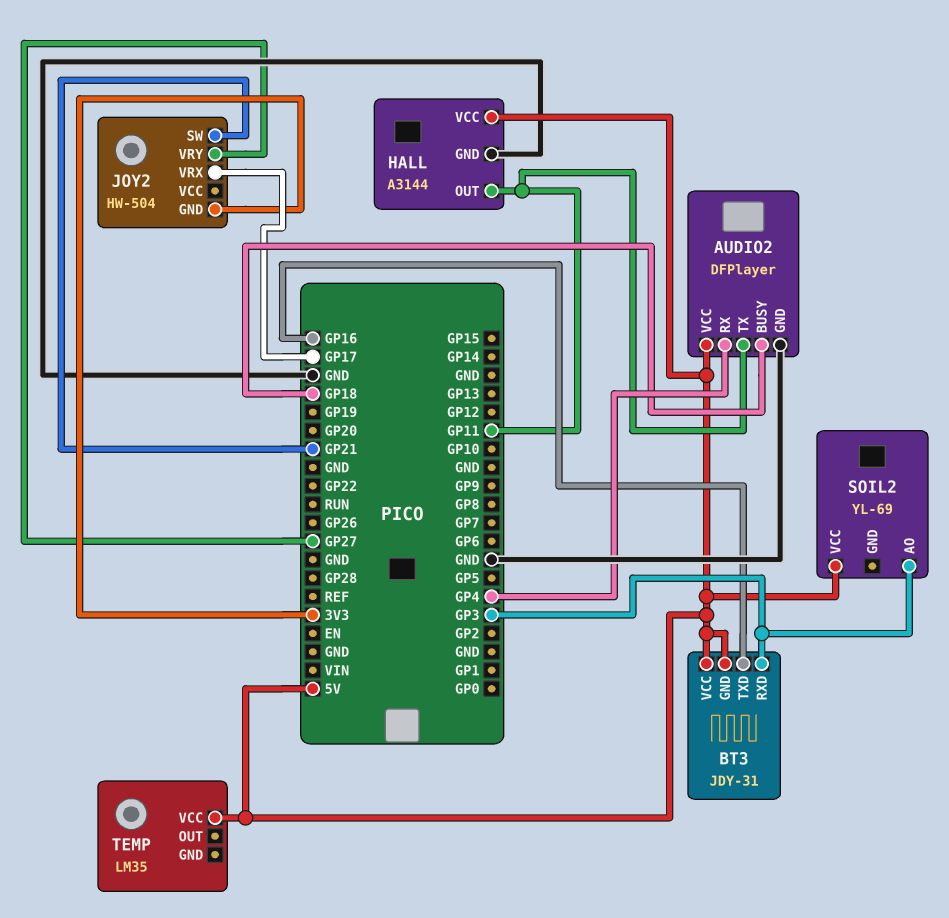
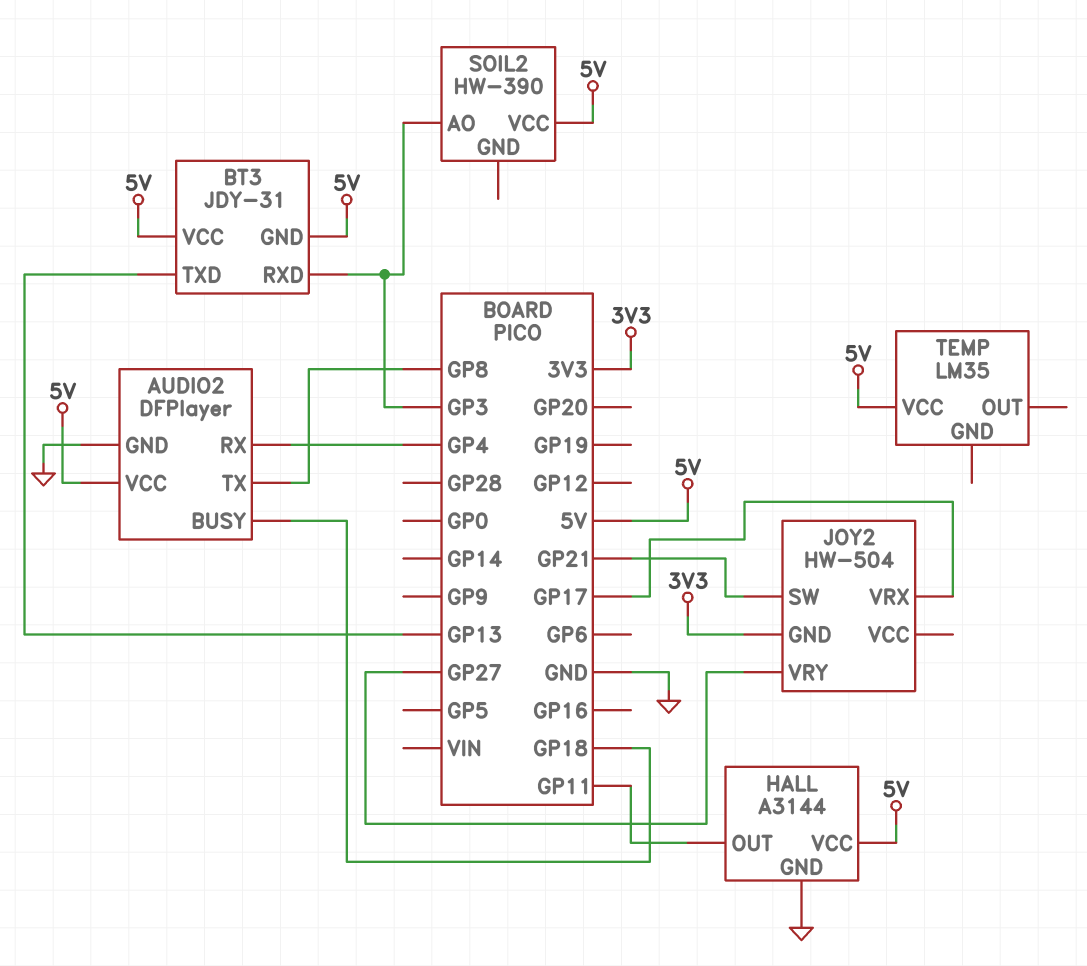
AUDIO2 pin TX: GP11 -> GP8
BT3 pin TXD: GP16 -> GP13
SOIL2: YL-69 -> HW-390

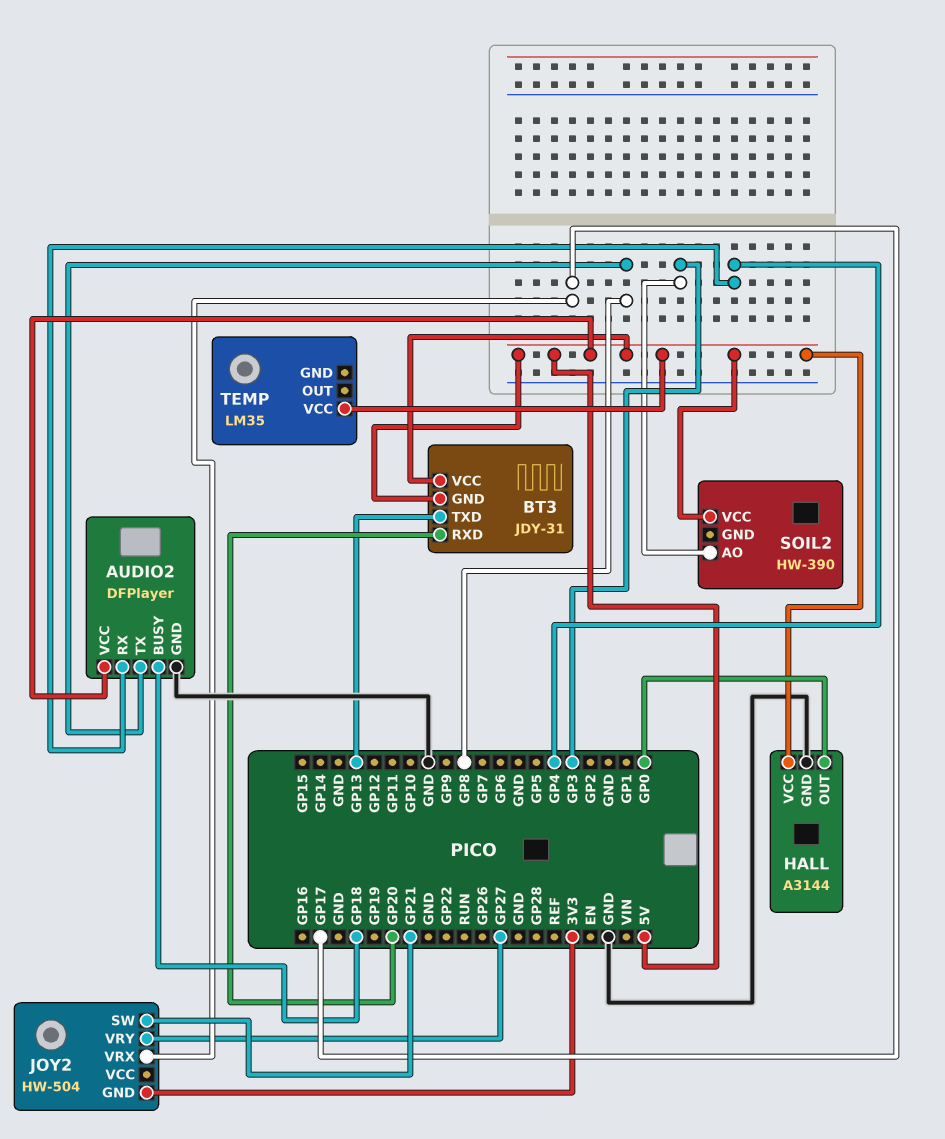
BT3 pin RXD: GP3 -> GP20
HALL pin OUT: GP11 -> GP0

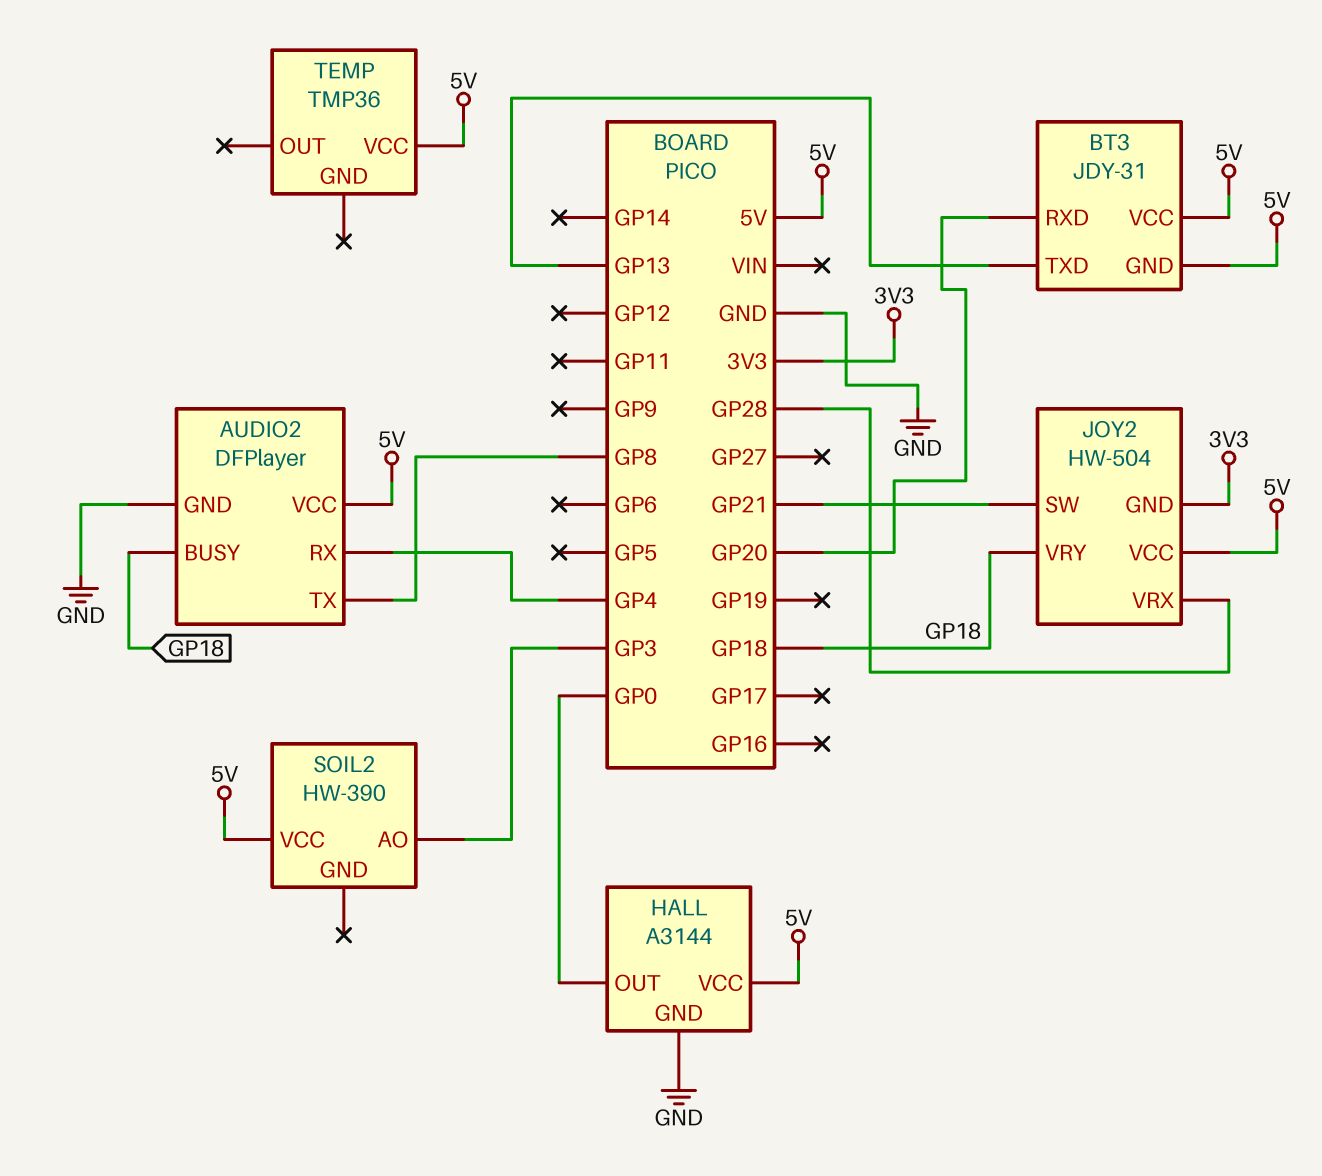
JOY2 pin VCC: none -> 5V
JOY2 pin VRX: GP17 -> GP28
JOY2 pin VRY: GP27 -> GP18
TEMP: LM35 -> TMP36

